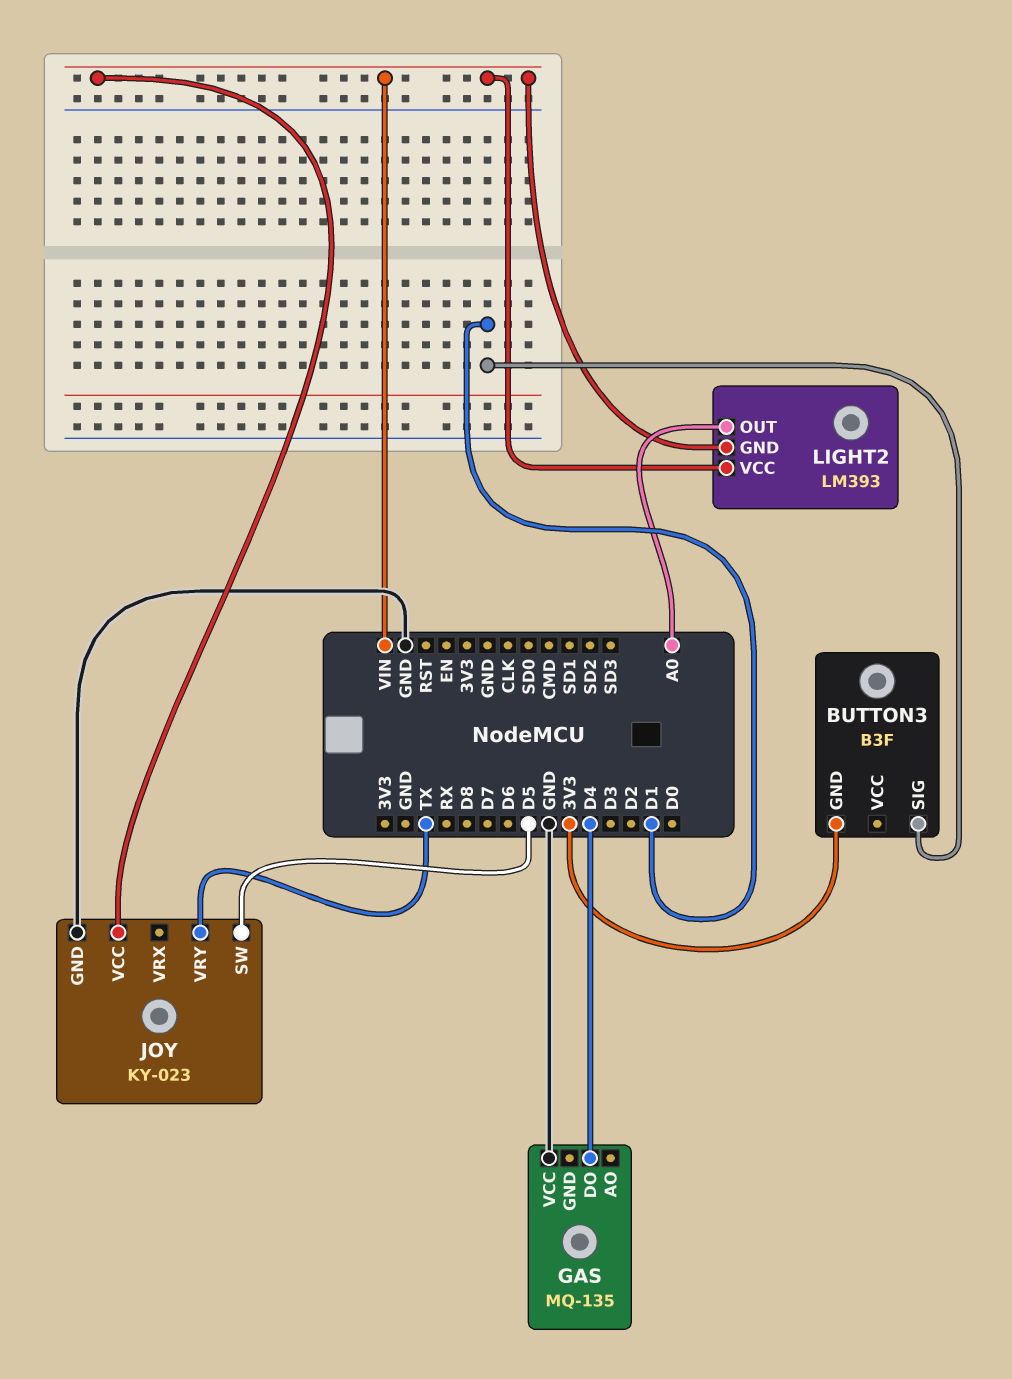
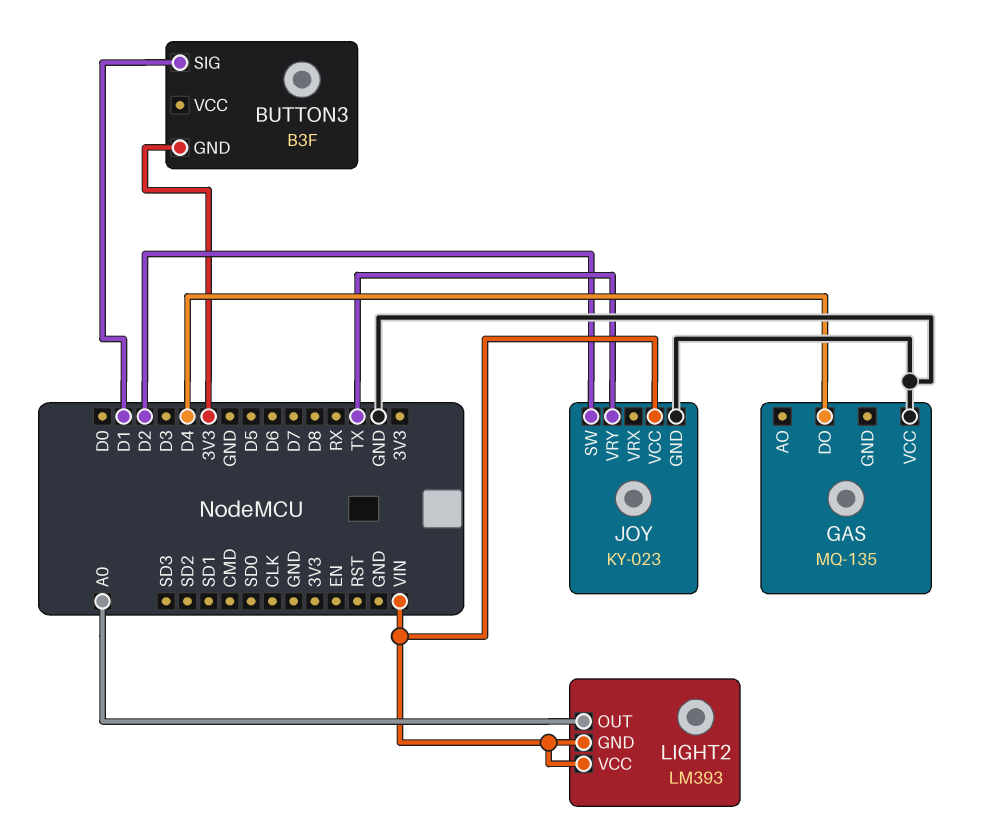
JOY pin SW: D5 -> D2

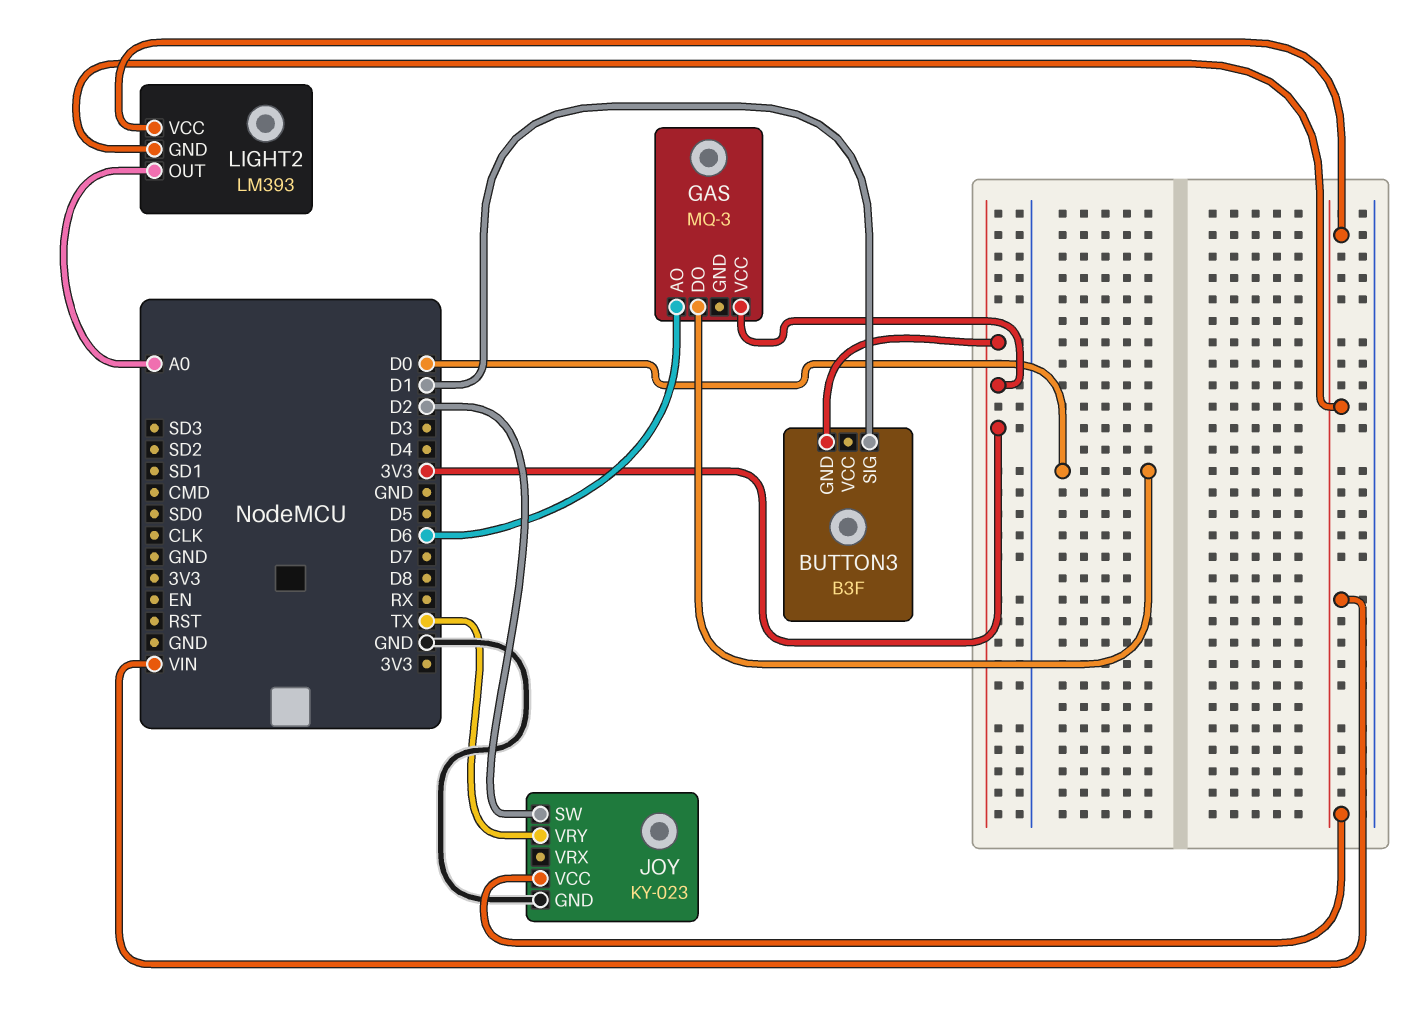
GAS: MQ-135 -> MQ-3
GAS pin AO: none -> D6
GAS pin DO: D4 -> D0
GAS pin VCC: GND -> 3V3

